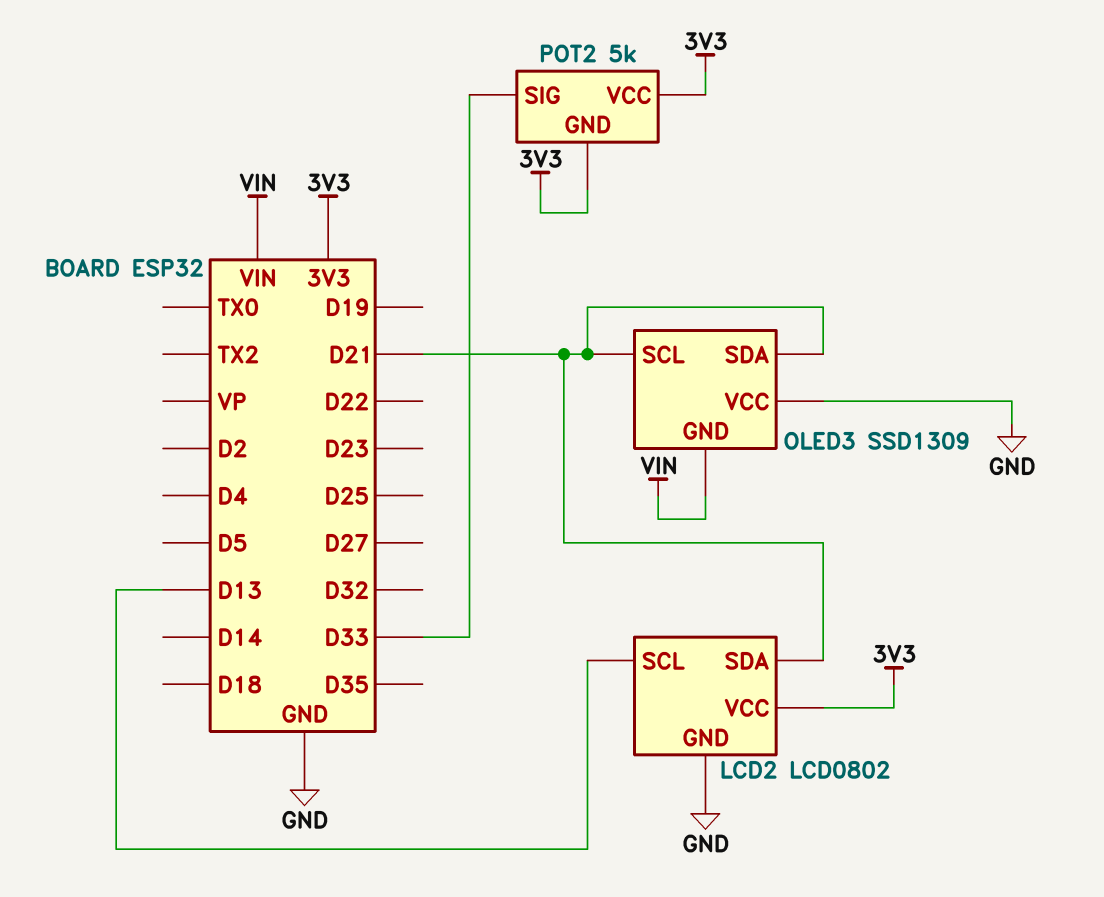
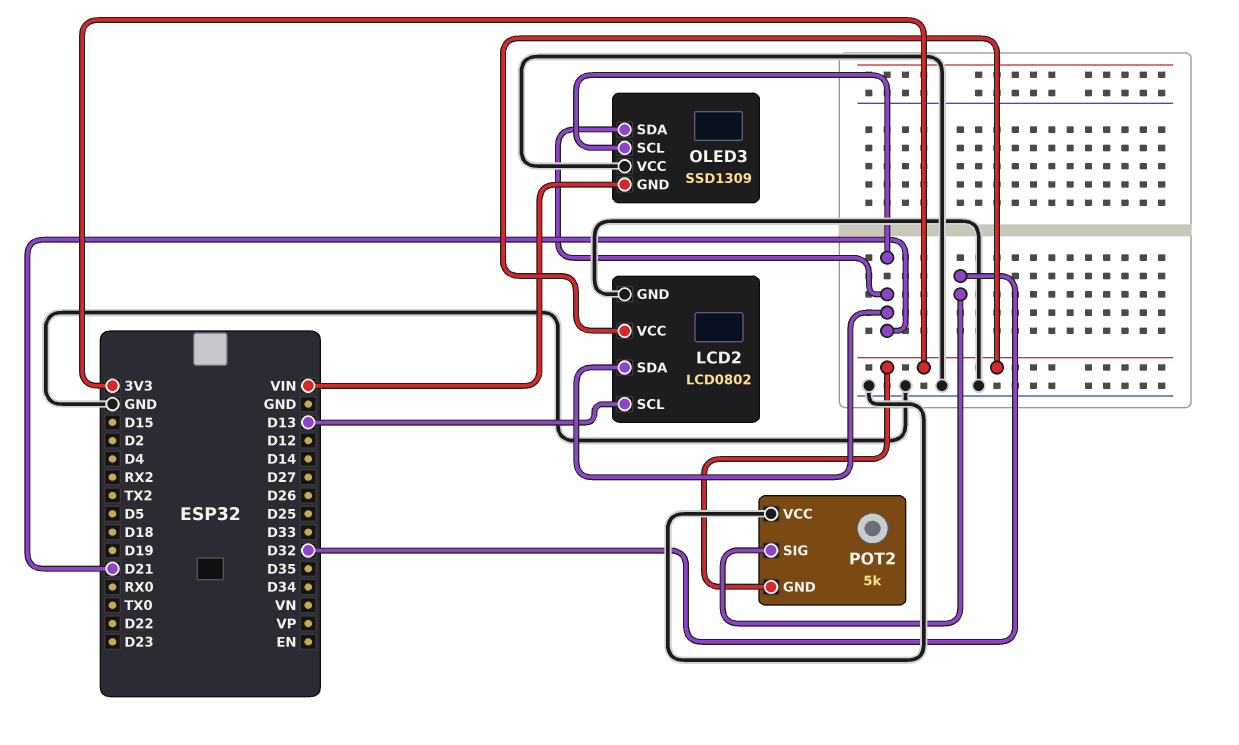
POT2 pin SIG: D33 -> D32
POT2 pin VCC: 3V3 -> GND

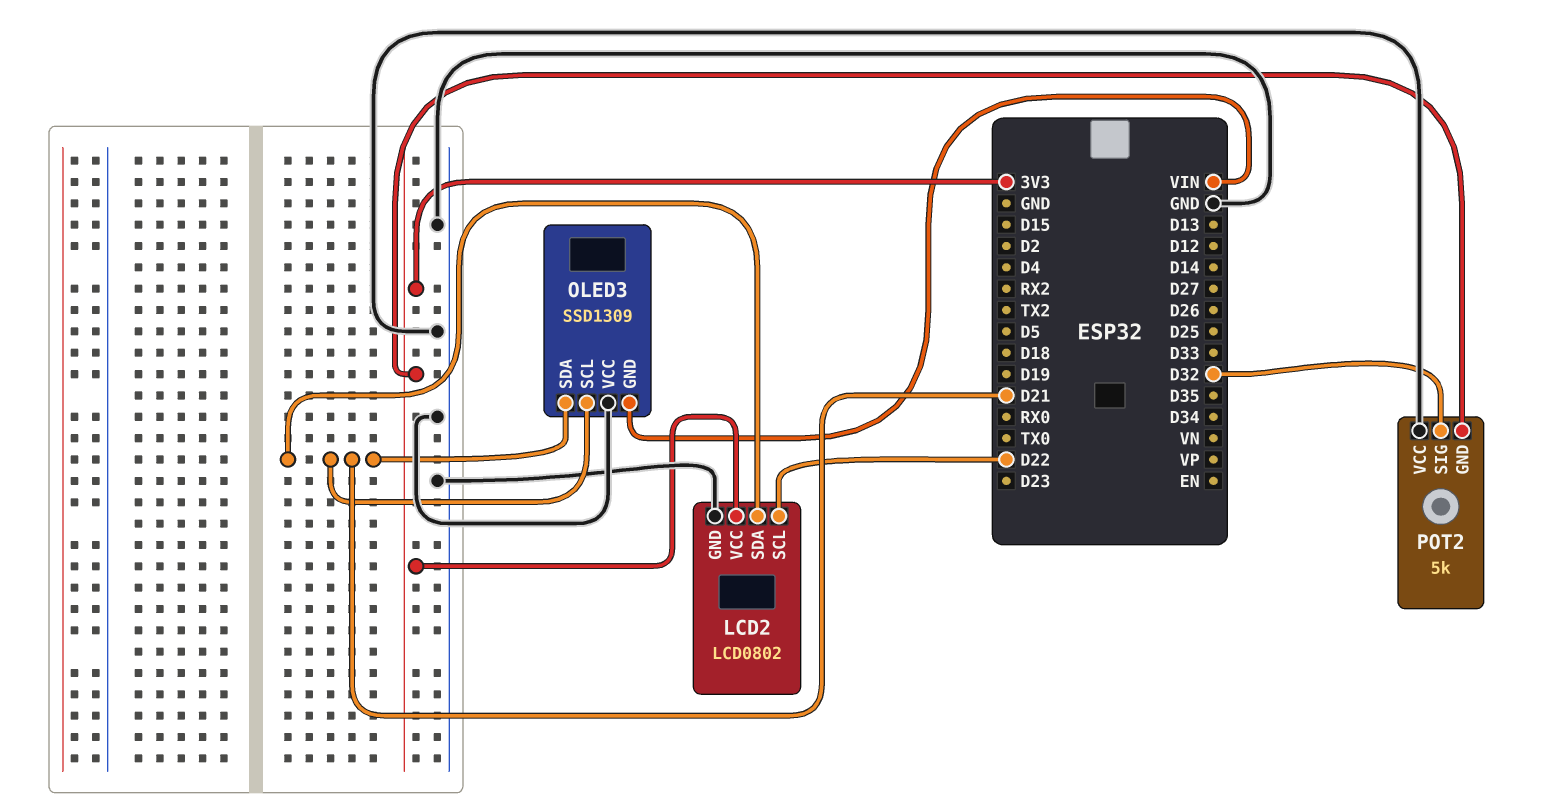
LCD2 pin SCL: D13 -> D22

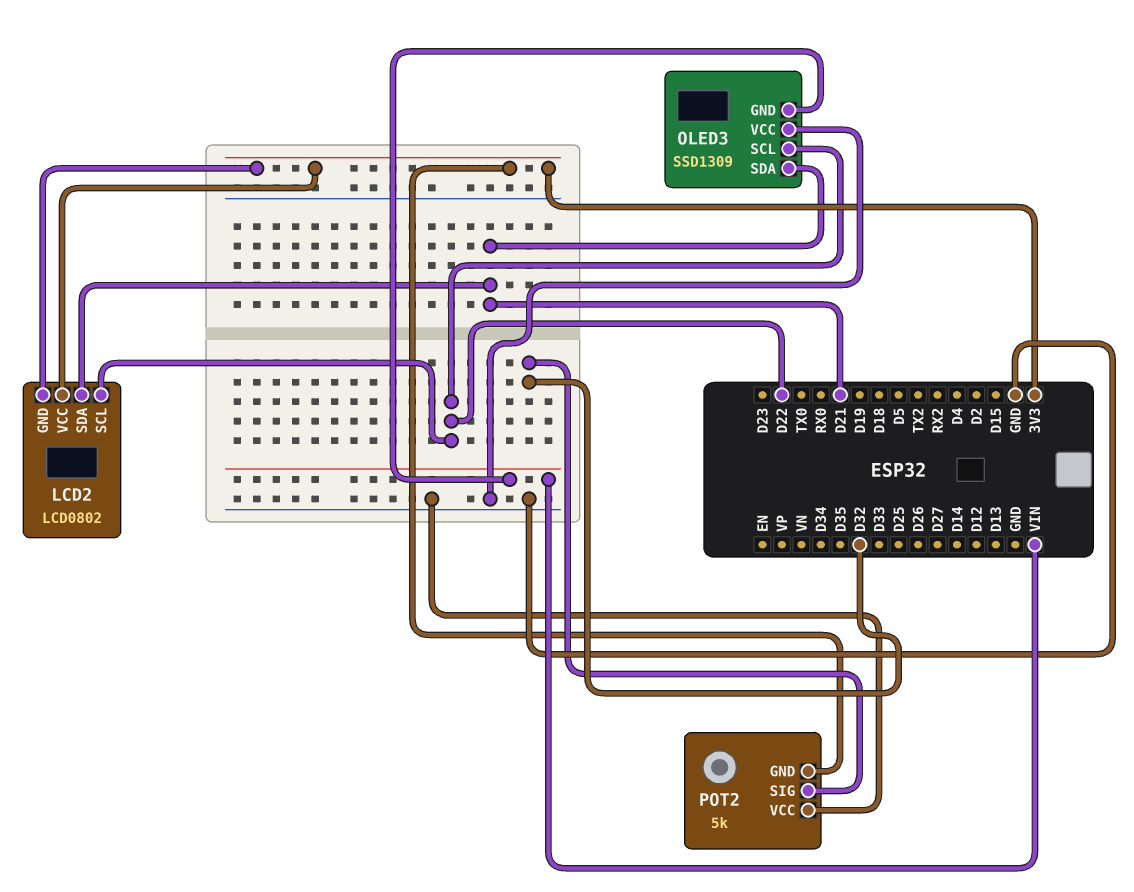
LCD2 pin GND: GND -> 3V3
OLED3 pin SCL: D21 -> D22

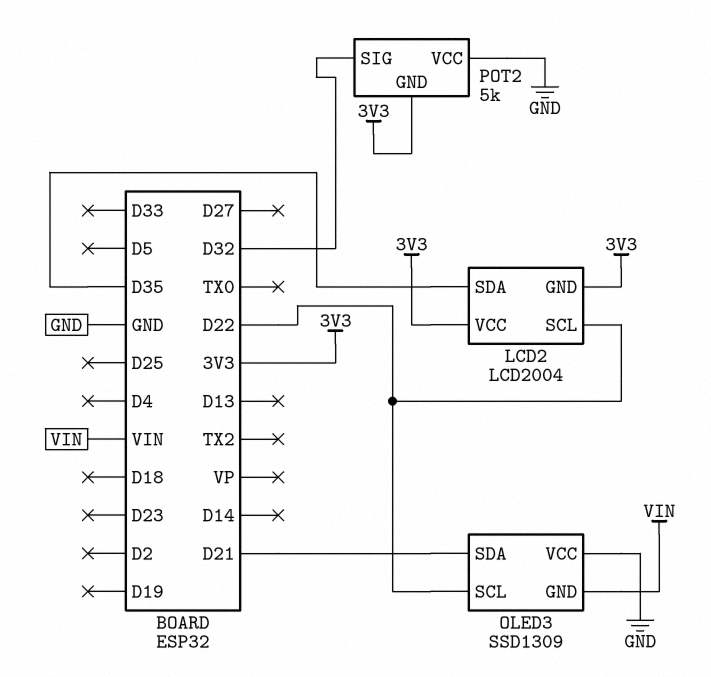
LCD2: LCD0802 -> LCD2004
LCD2 pin SDA: D21 -> D35

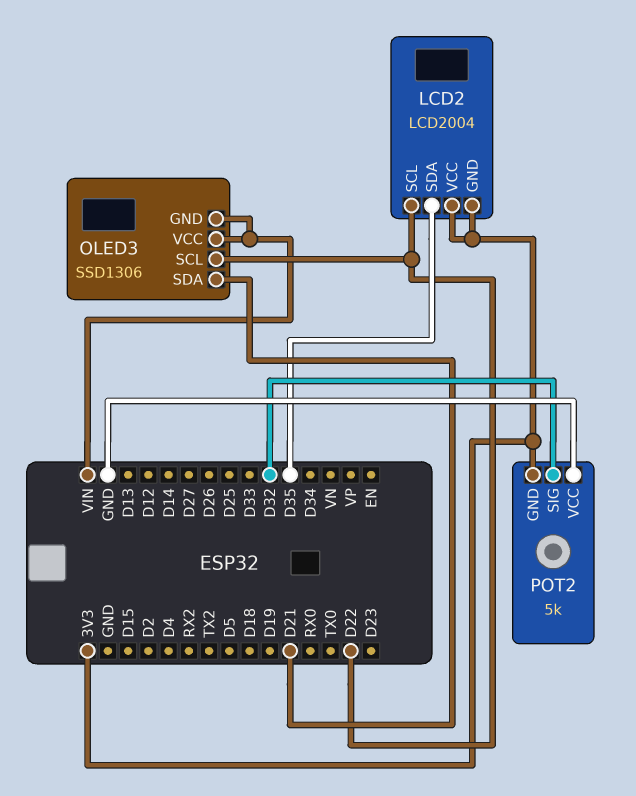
OLED3: SSD1309 -> SSD1306
OLED3 pin VCC: GND -> VIN

